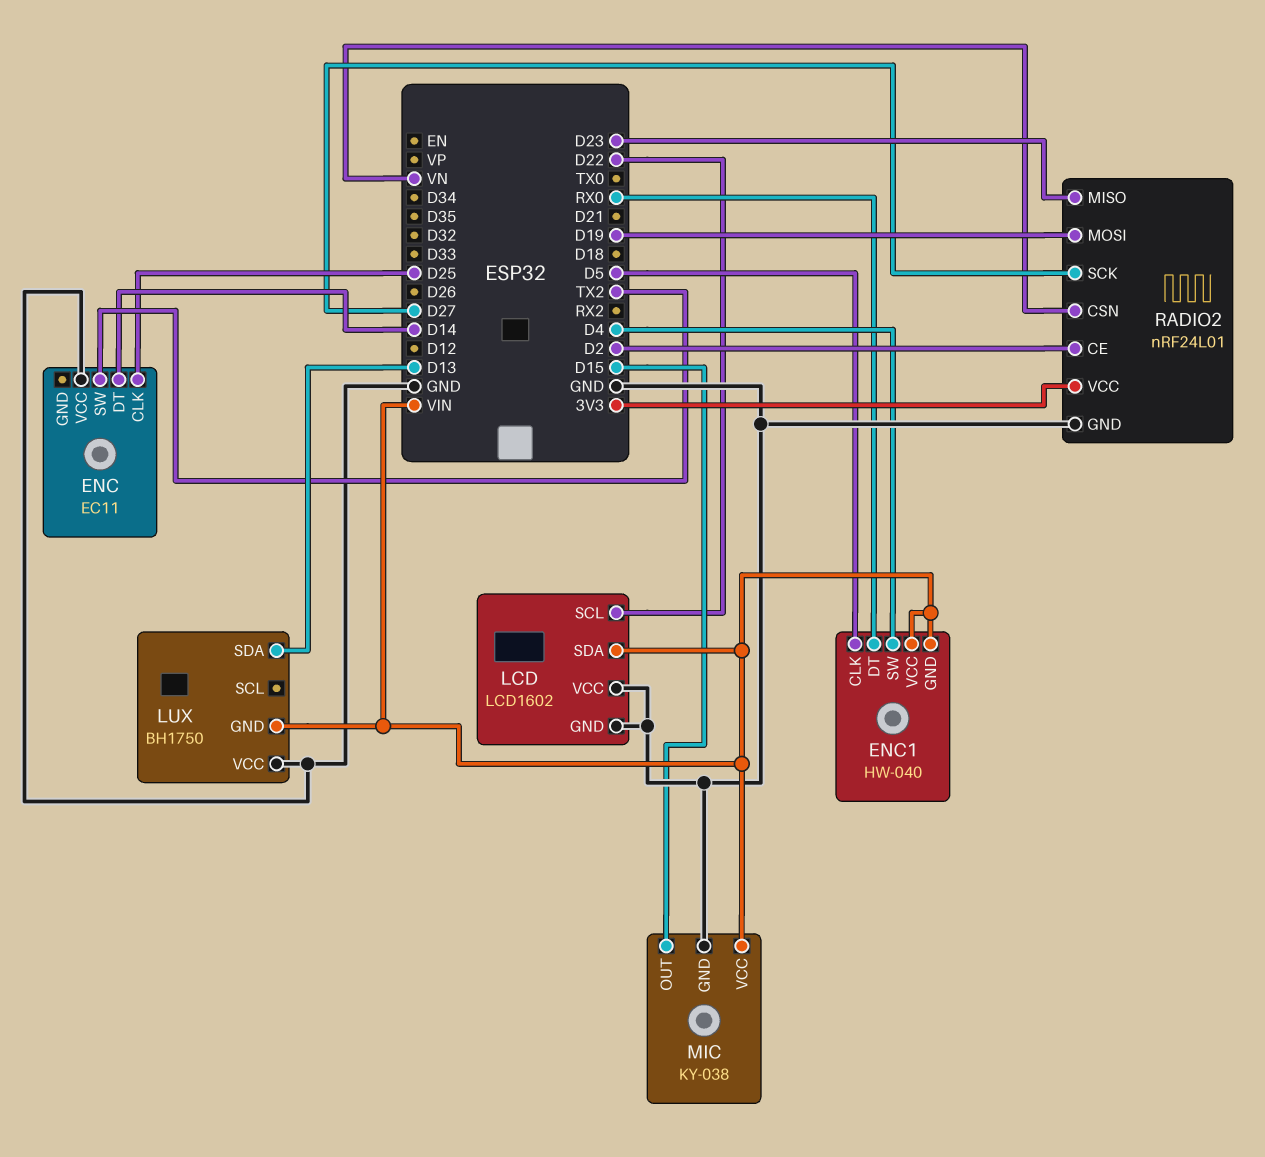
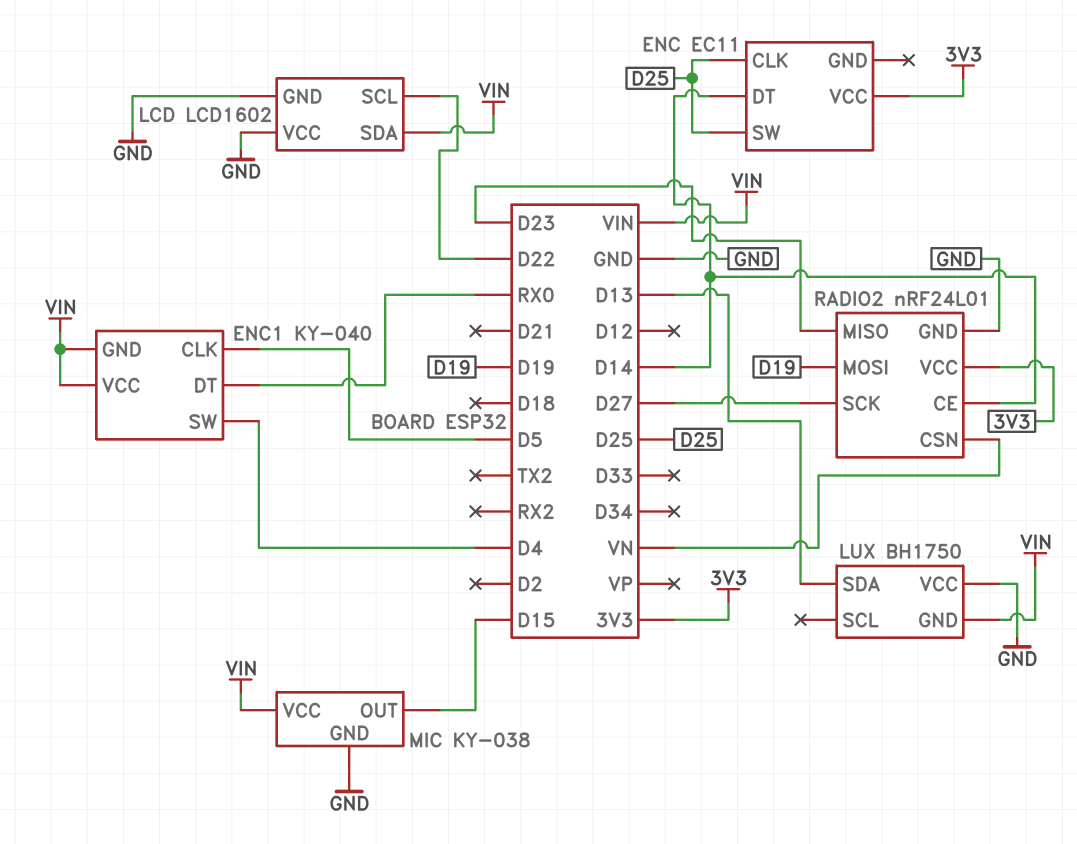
ENC pin SW: TX2 -> D25
ENC pin VCC: GND -> 3V3
ENC1: HW-040 -> KY-040
RADIO2 pin CE: D2 -> D14

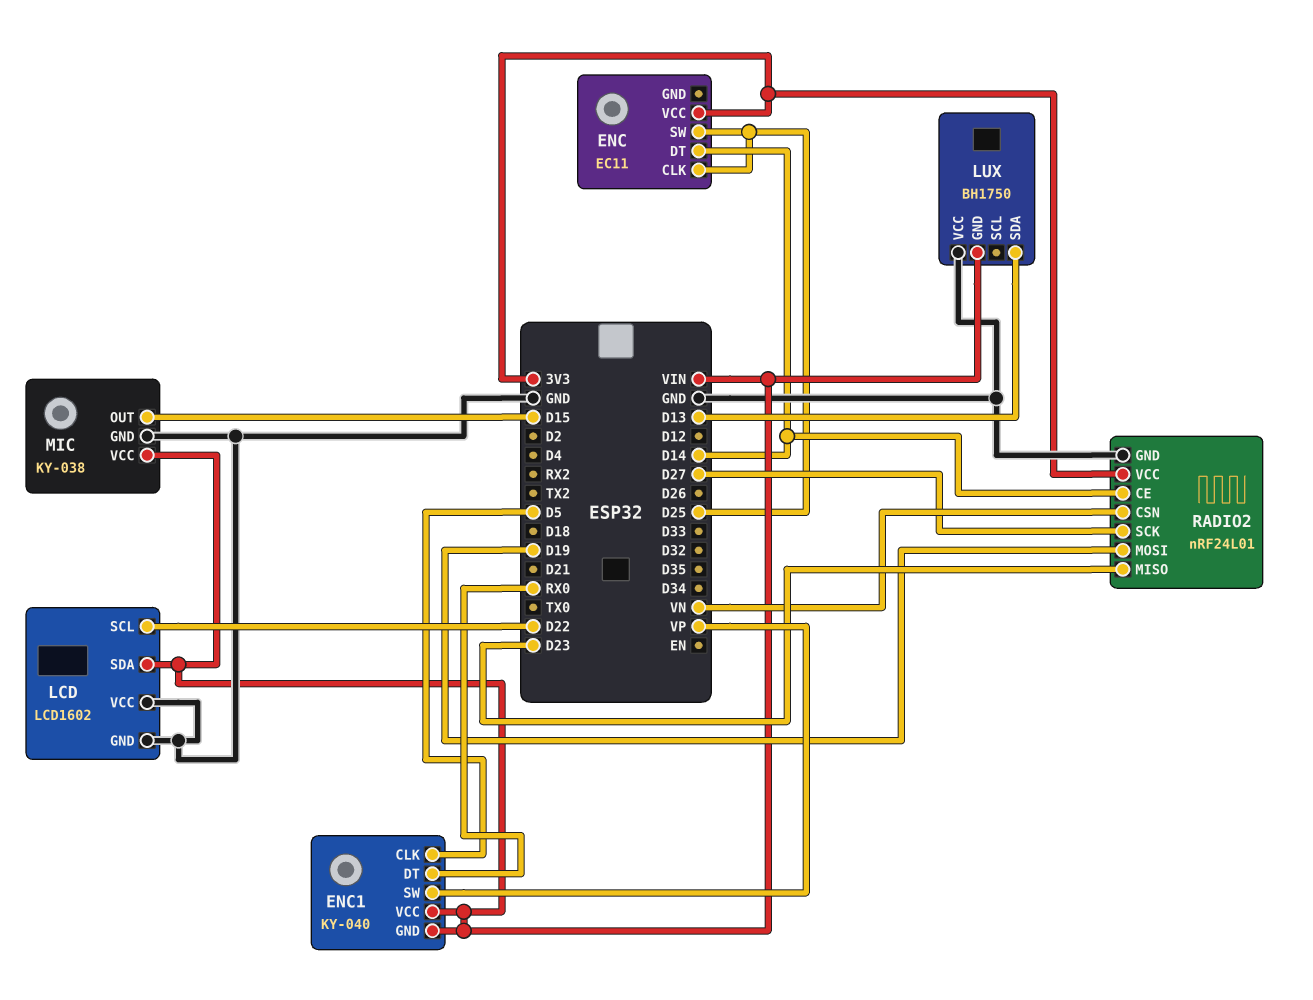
ENC1 pin SW: D4 -> VP

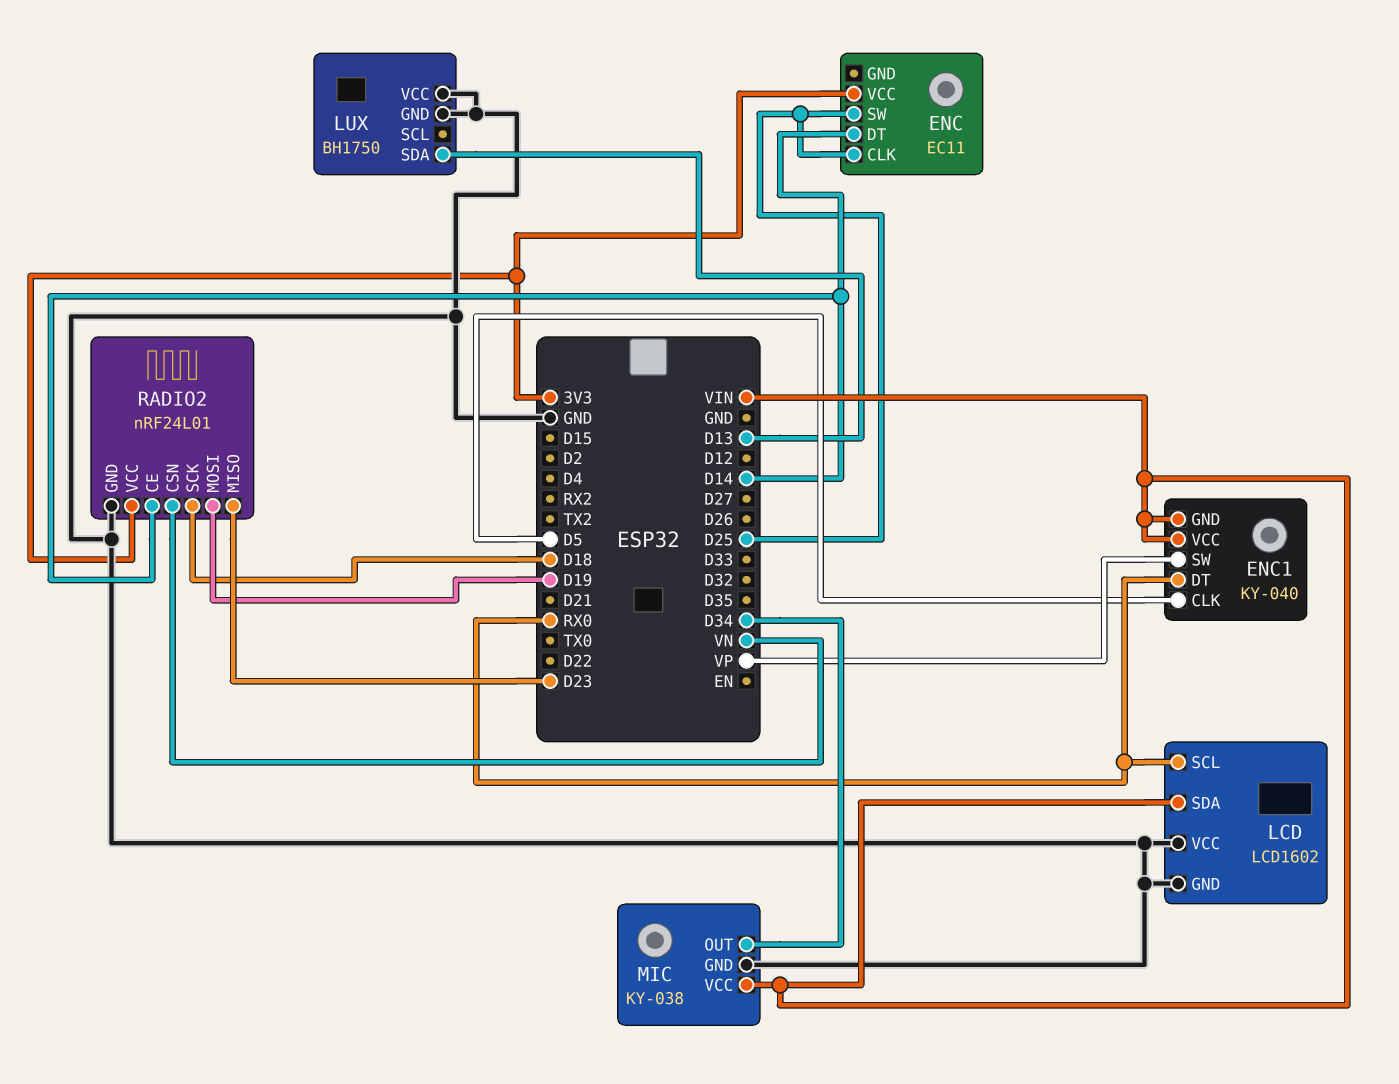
LCD pin SCL: D22 -> RX0
LUX pin GND: VIN -> GND
MIC pin OUT: D15 -> D34
RADIO2 pin SCK: D27 -> D18

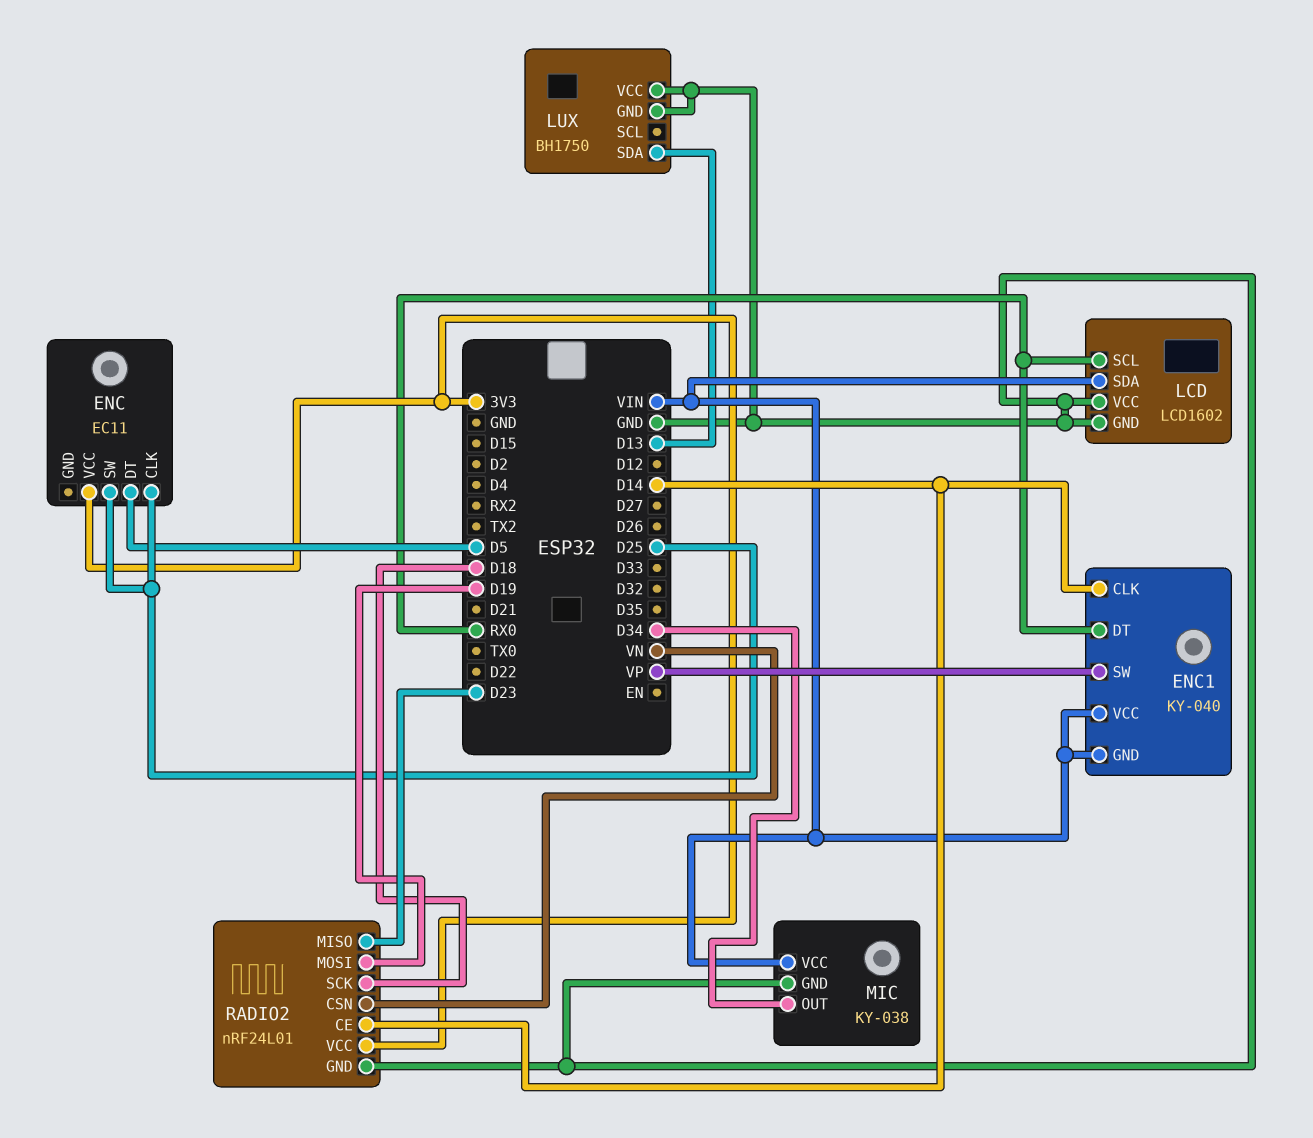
ENC pin DT: D14 -> D5
ENC1 pin CLK: D5 -> D14

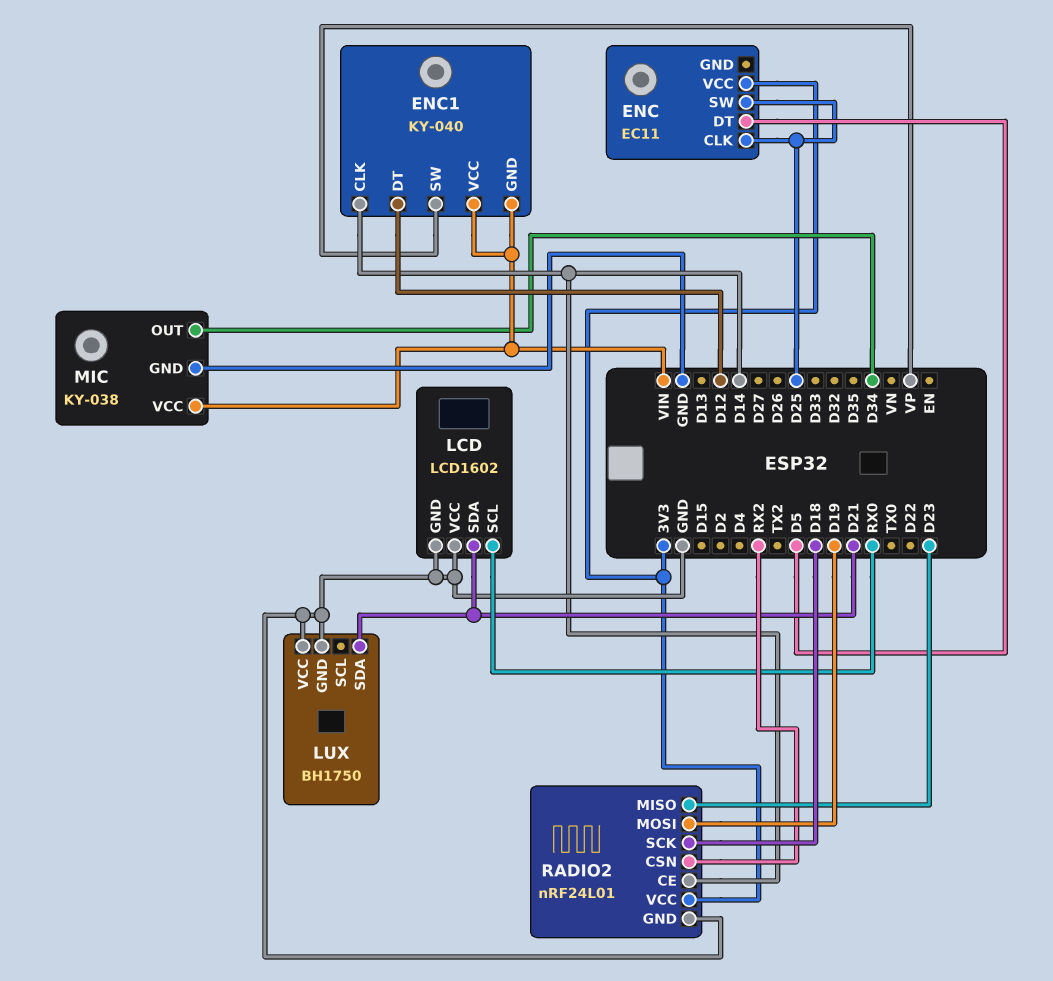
ENC1 pin DT: RX0 -> D12
LCD pin SDA: VIN -> D21
LUX pin SDA: D13 -> D21
RADIO2 pin CSN: VN -> RX2

